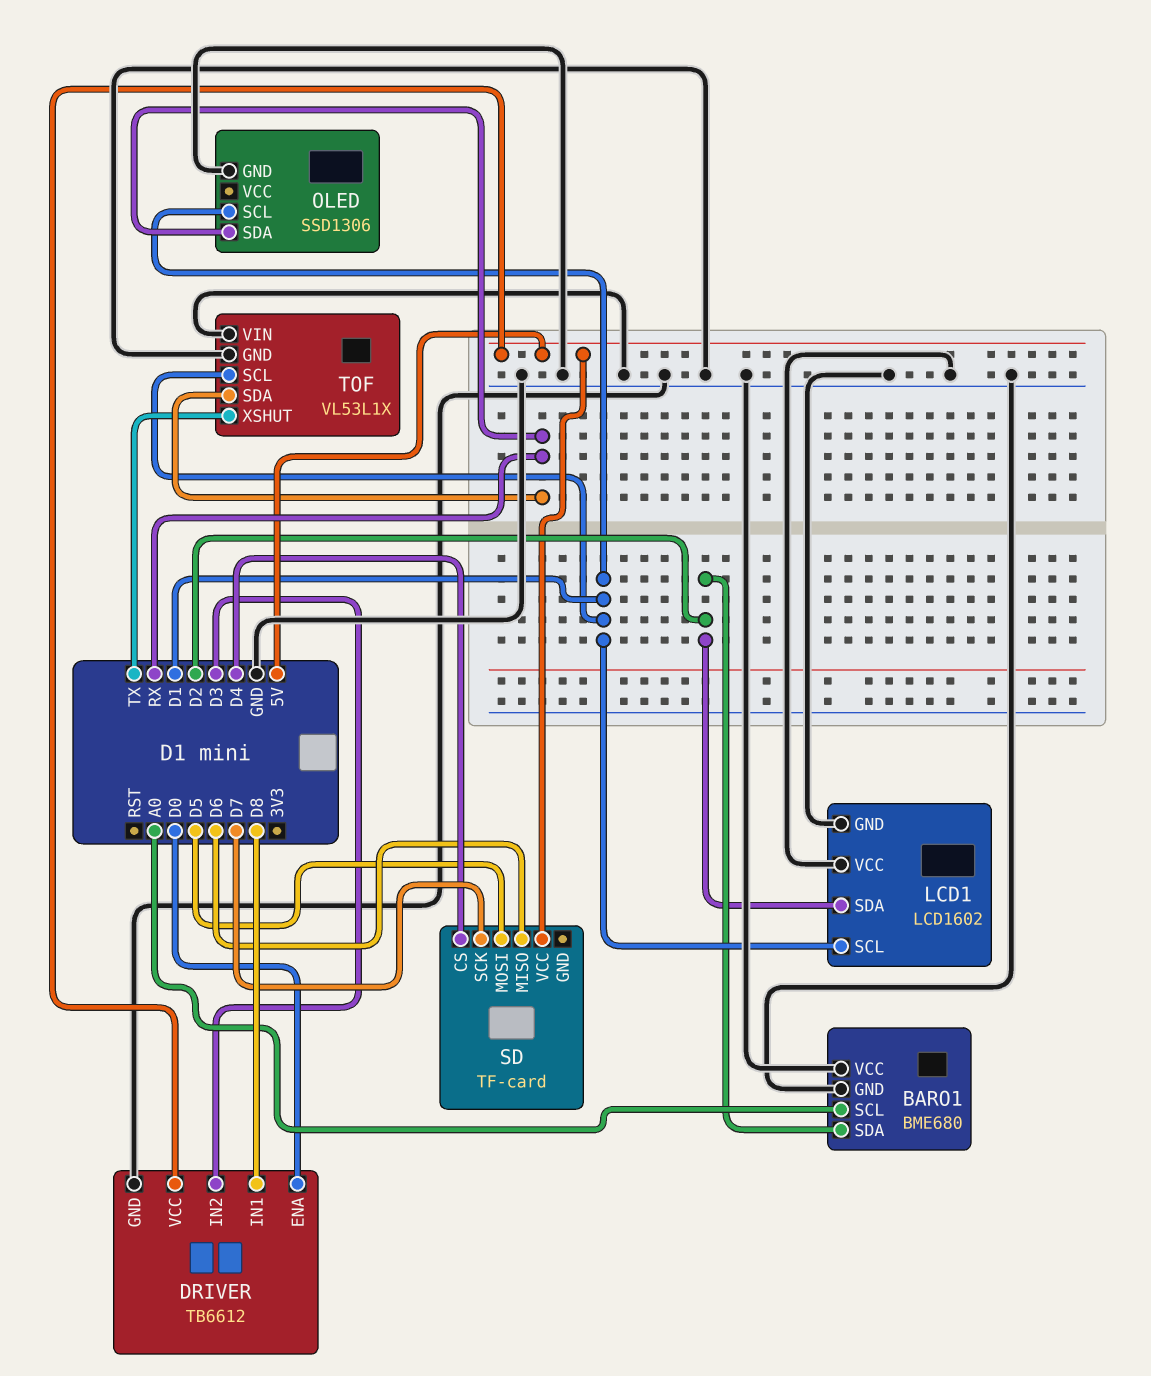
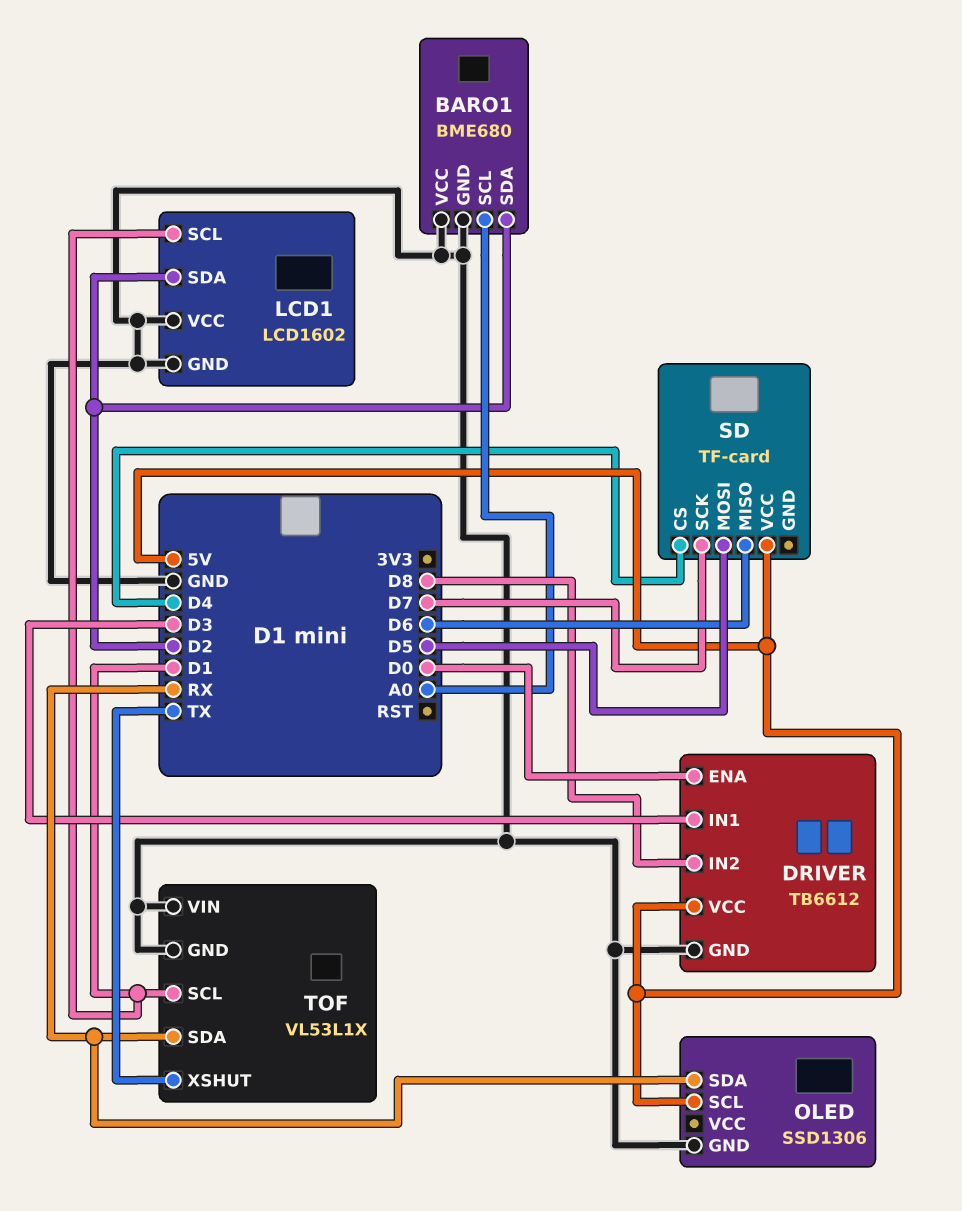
DRIVER pin IN1: D8 -> D3
DRIVER pin IN2: D3 -> D8
OLED pin SCL: D1 -> 5V

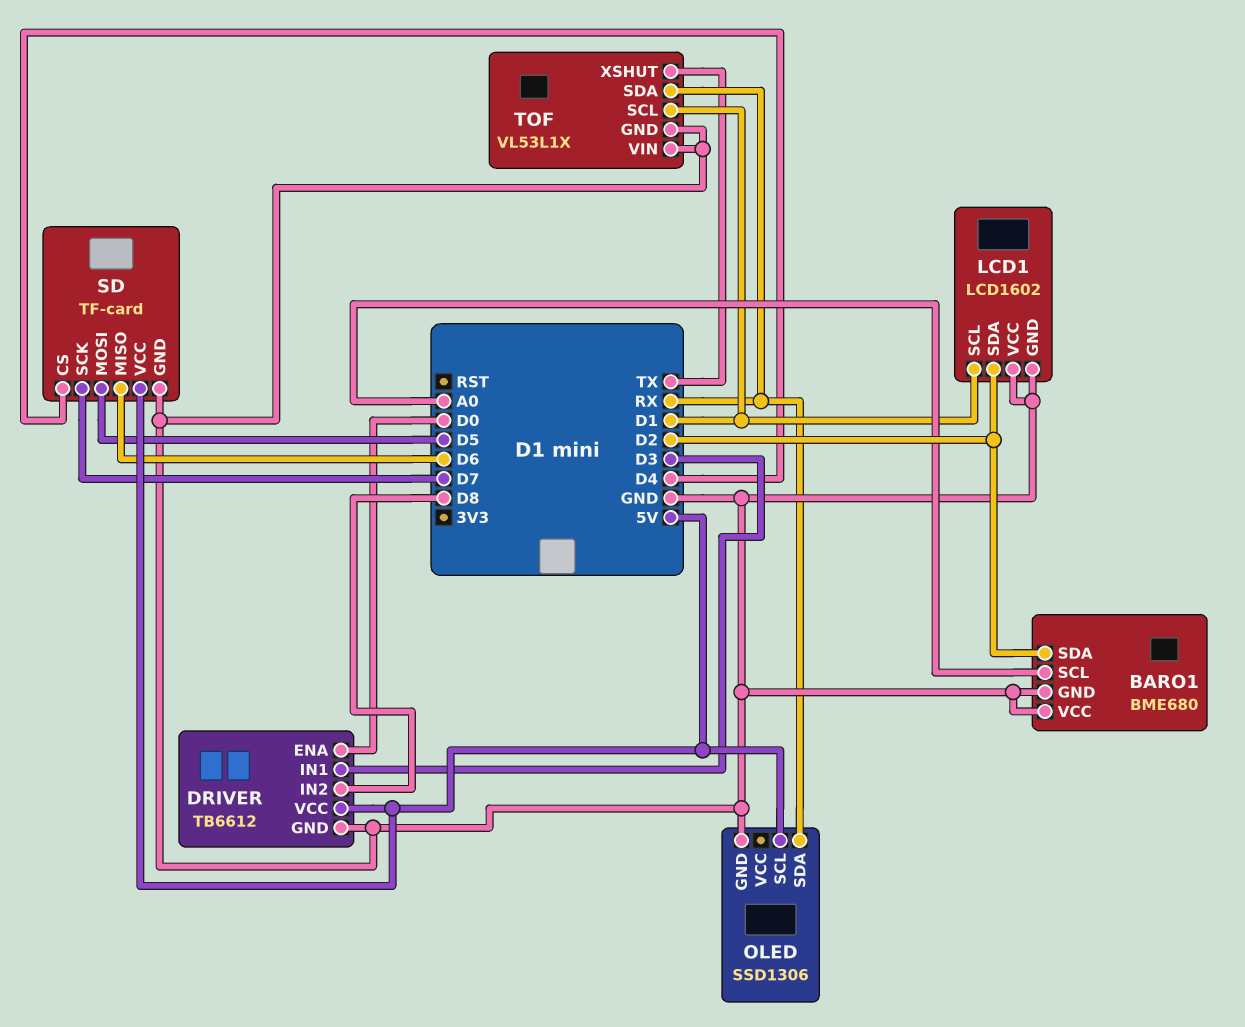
SD pin GND: none -> GND

